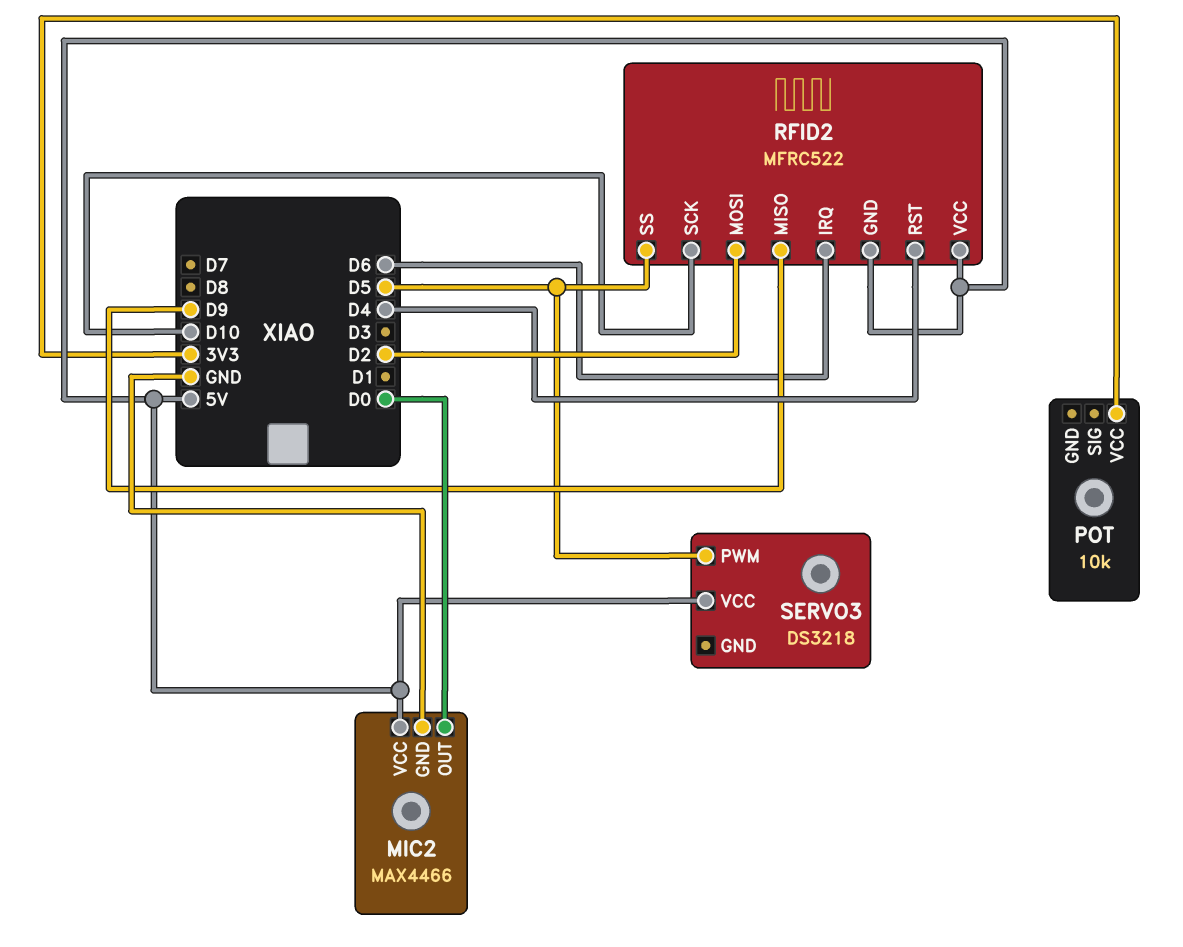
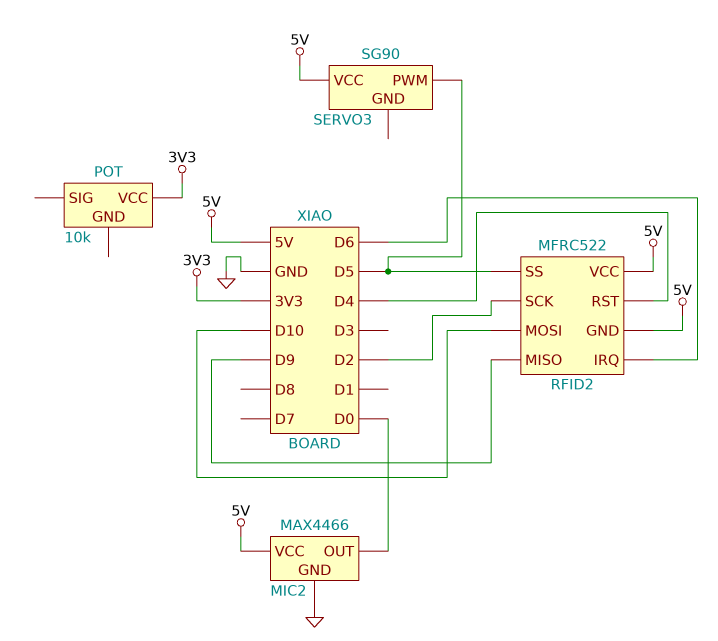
RFID2 pin MOSI: D2 -> D10
RFID2 pin SCK: D10 -> D2
SERVO3: DS3218 -> SG90

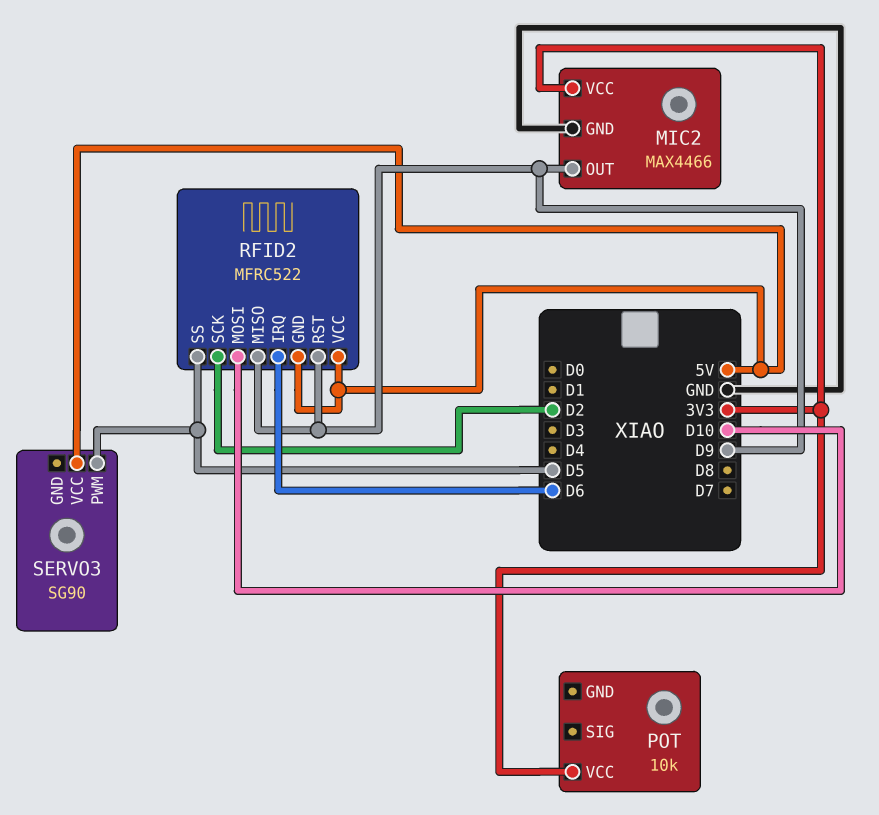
MIC2 pin OUT: D0 -> D9
MIC2 pin VCC: 5V -> 3V3
RFID2 pin RST: D4 -> D9

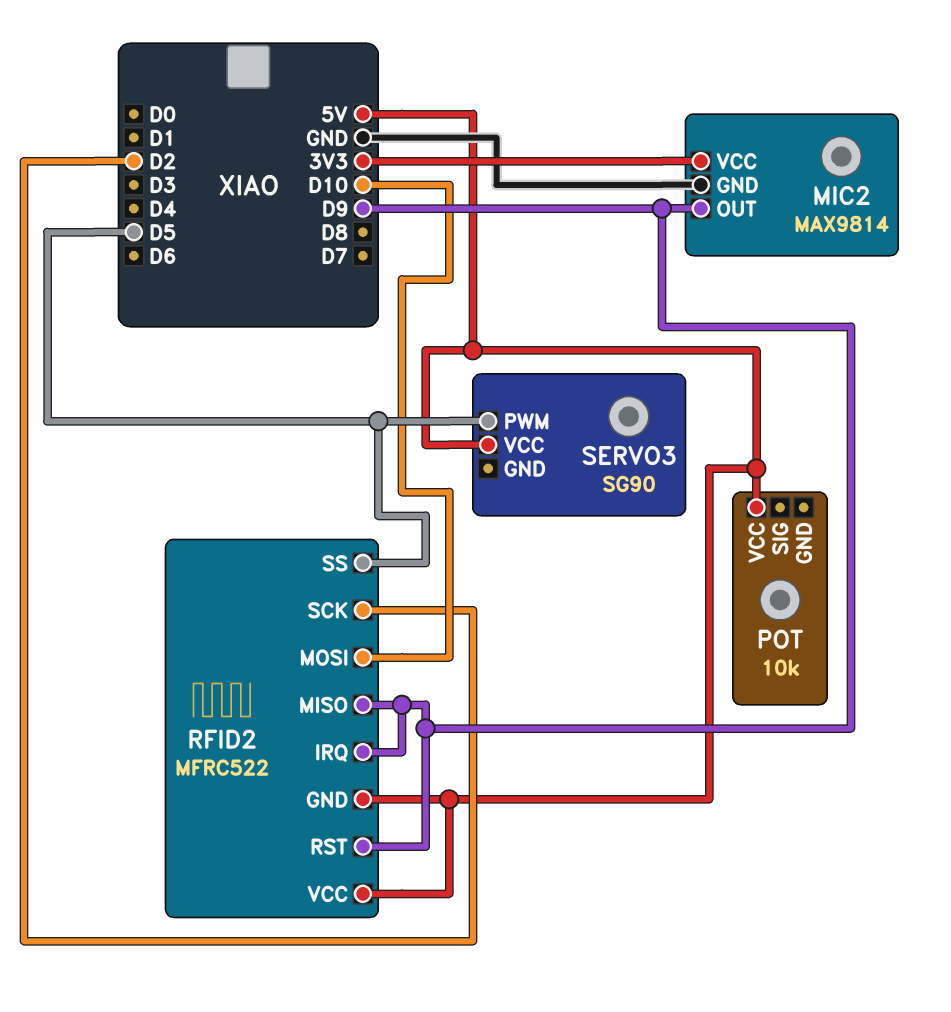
MIC2: MAX4466 -> MAX9814
POT pin VCC: 3V3 -> 5V
RFID2 pin IRQ: D6 -> D9

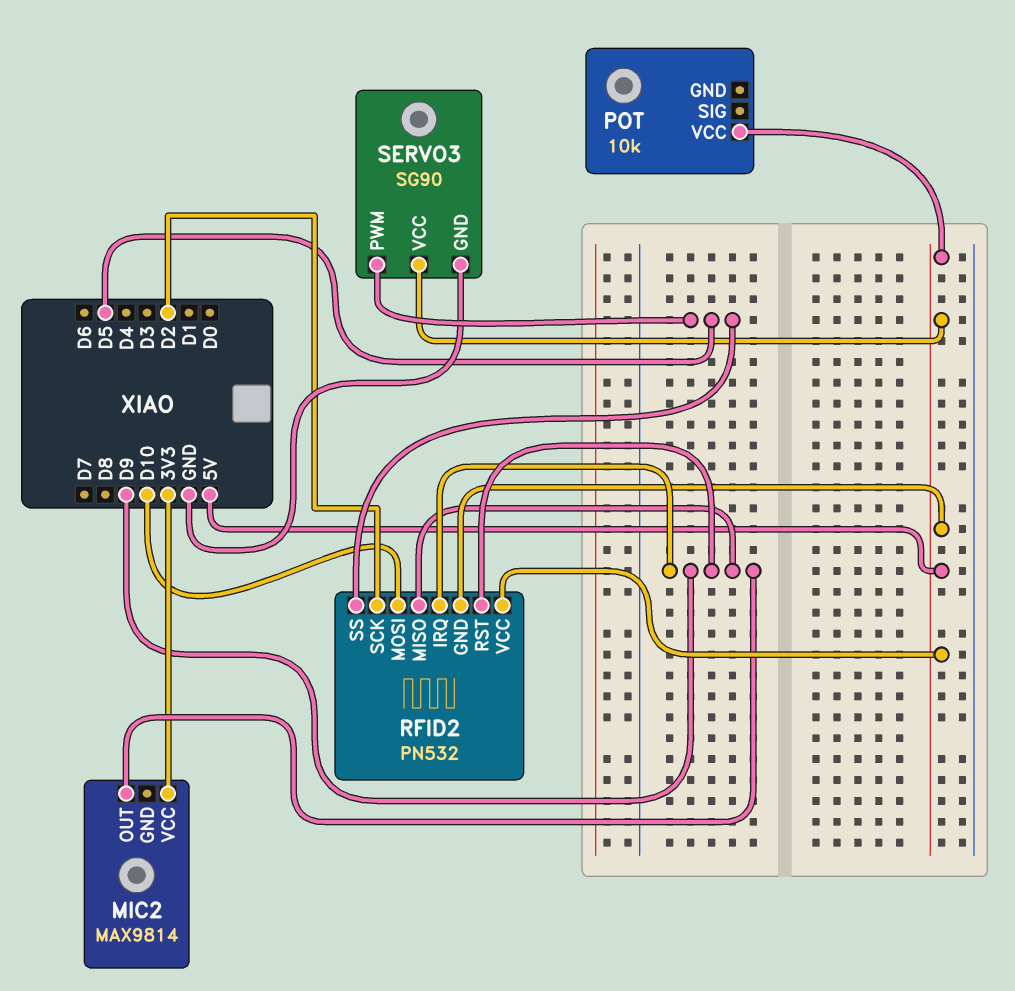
MIC2 pin GND: GND -> none
RFID2: MFRC522 -> PN532
SERVO3 pin GND: none -> GND

